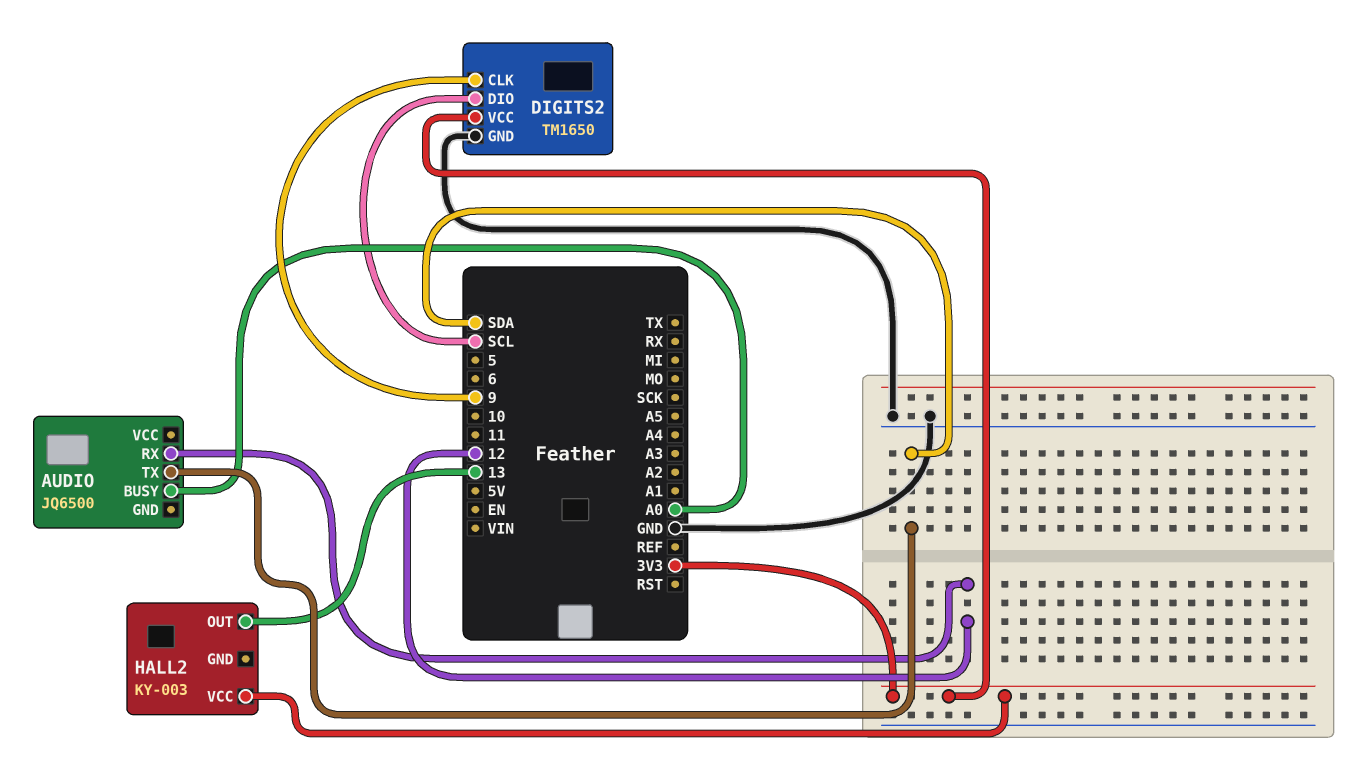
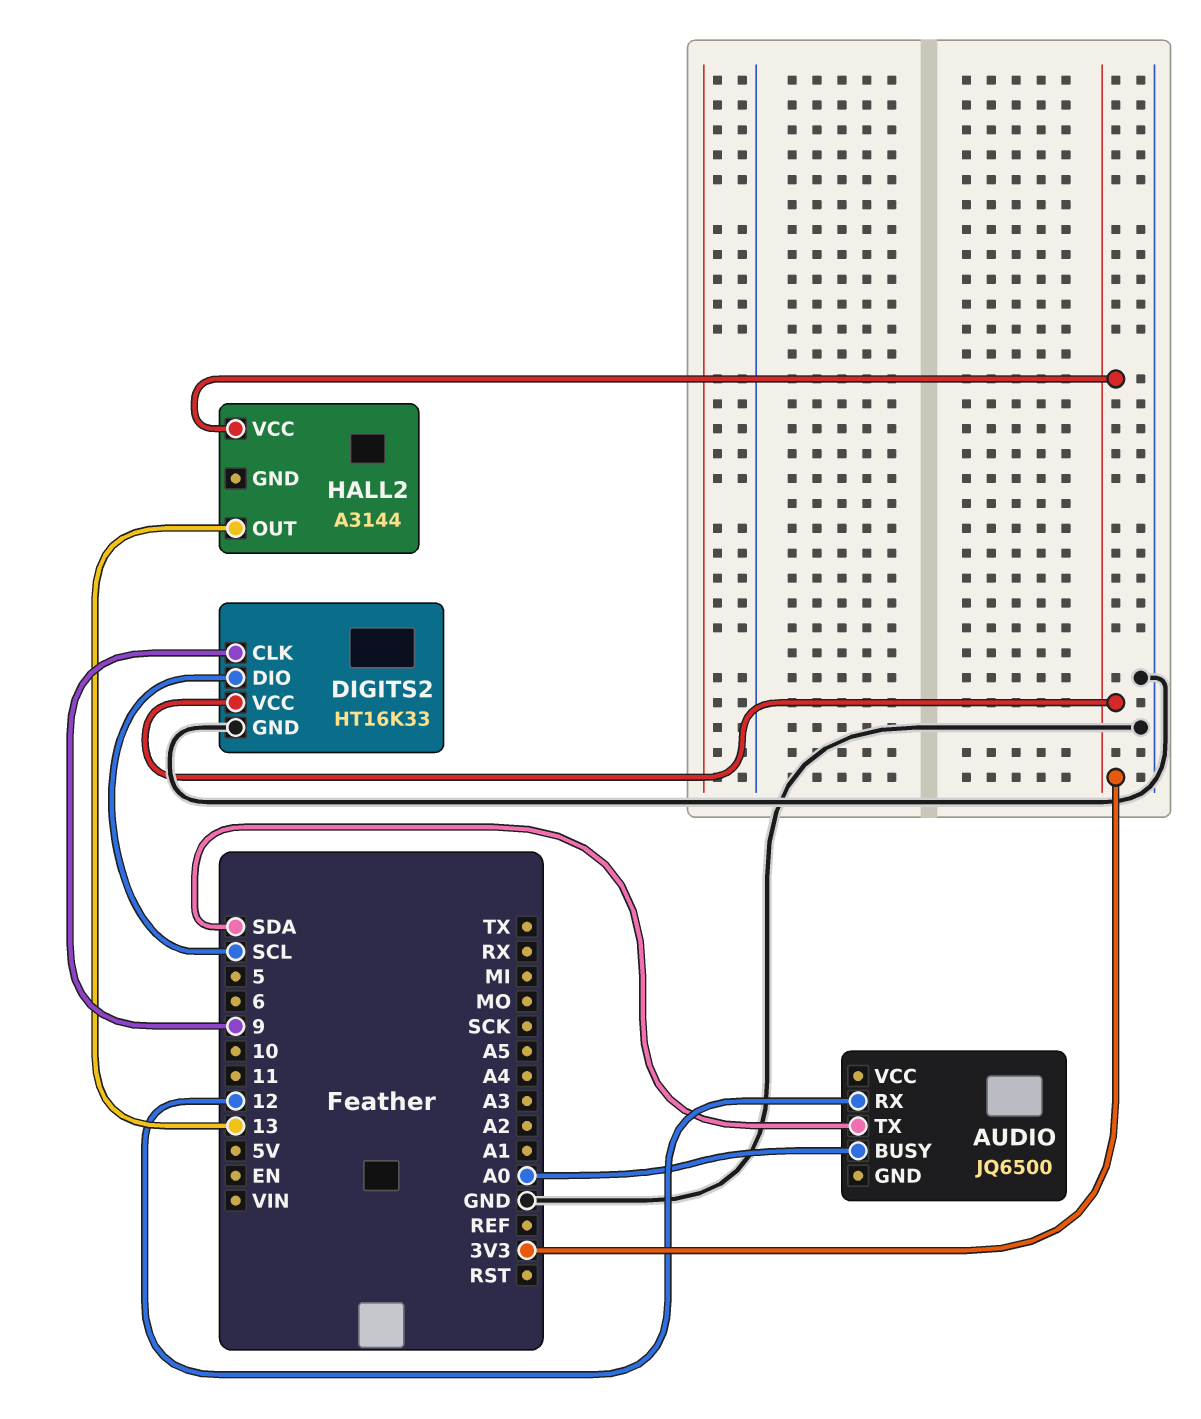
DIGITS2: TM1650 -> HT16K33
HALL2: KY-003 -> A3144

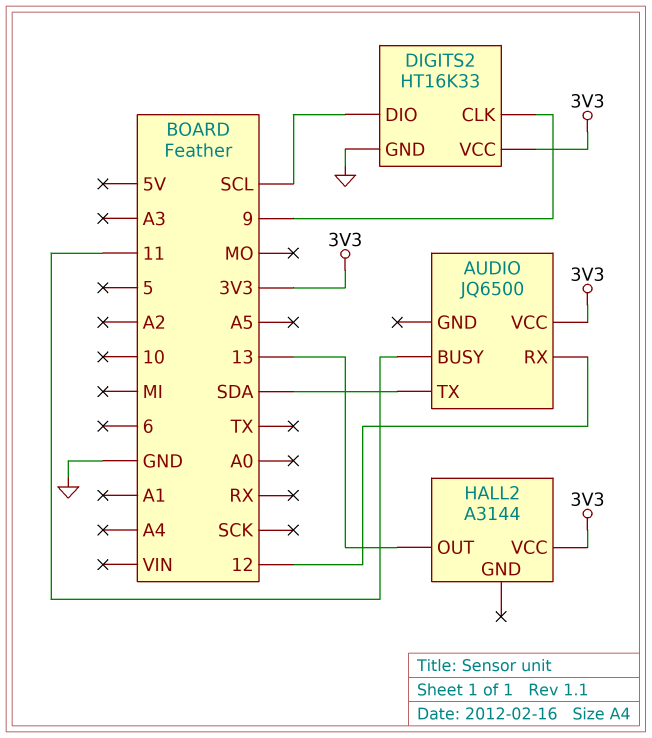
AUDIO pin BUSY: A0 -> 11
AUDIO pin VCC: none -> 3V3

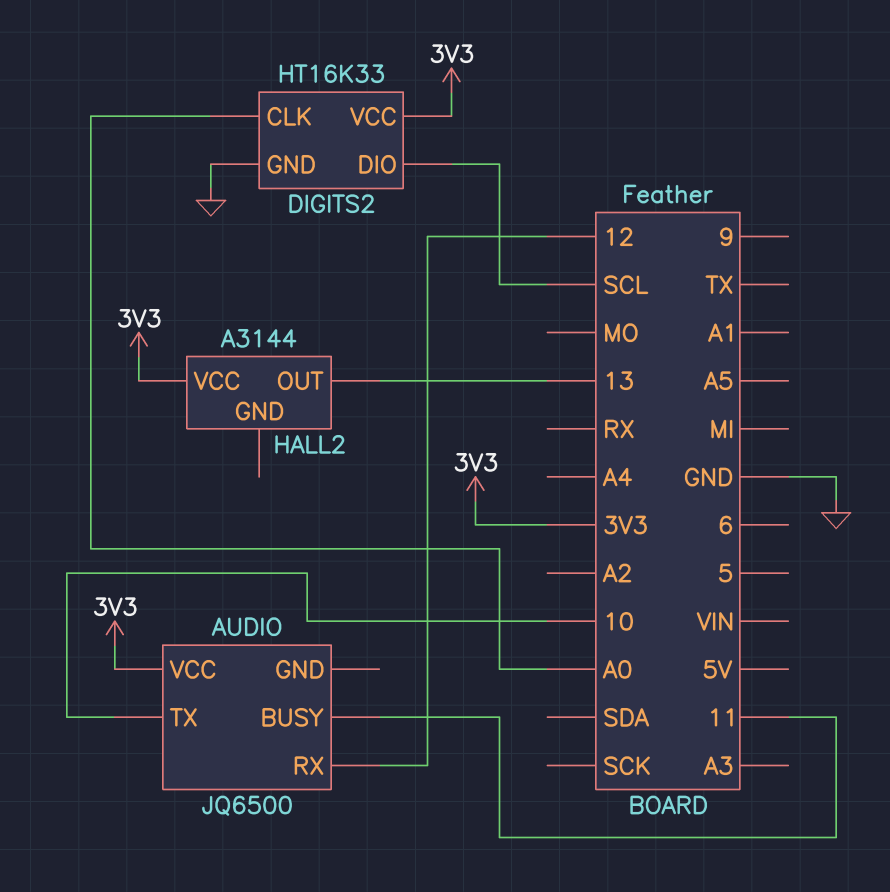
AUDIO pin TX: SDA -> 10
DIGITS2 pin CLK: 9 -> A0

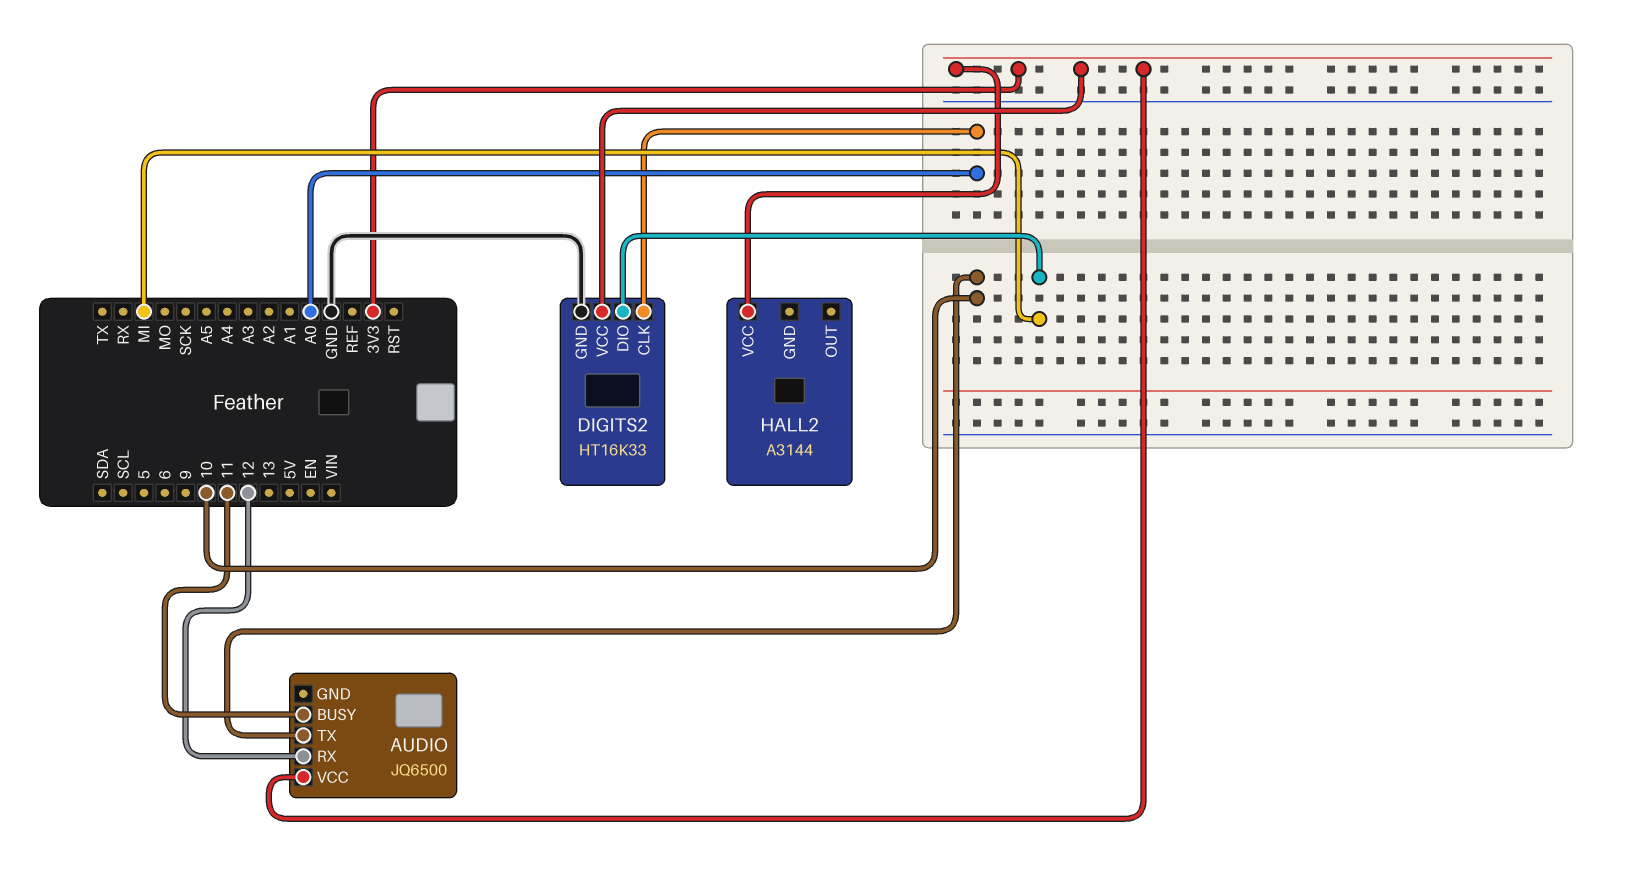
DIGITS2 pin DIO: SCL -> MI
HALL2 pin OUT: 13 -> none

